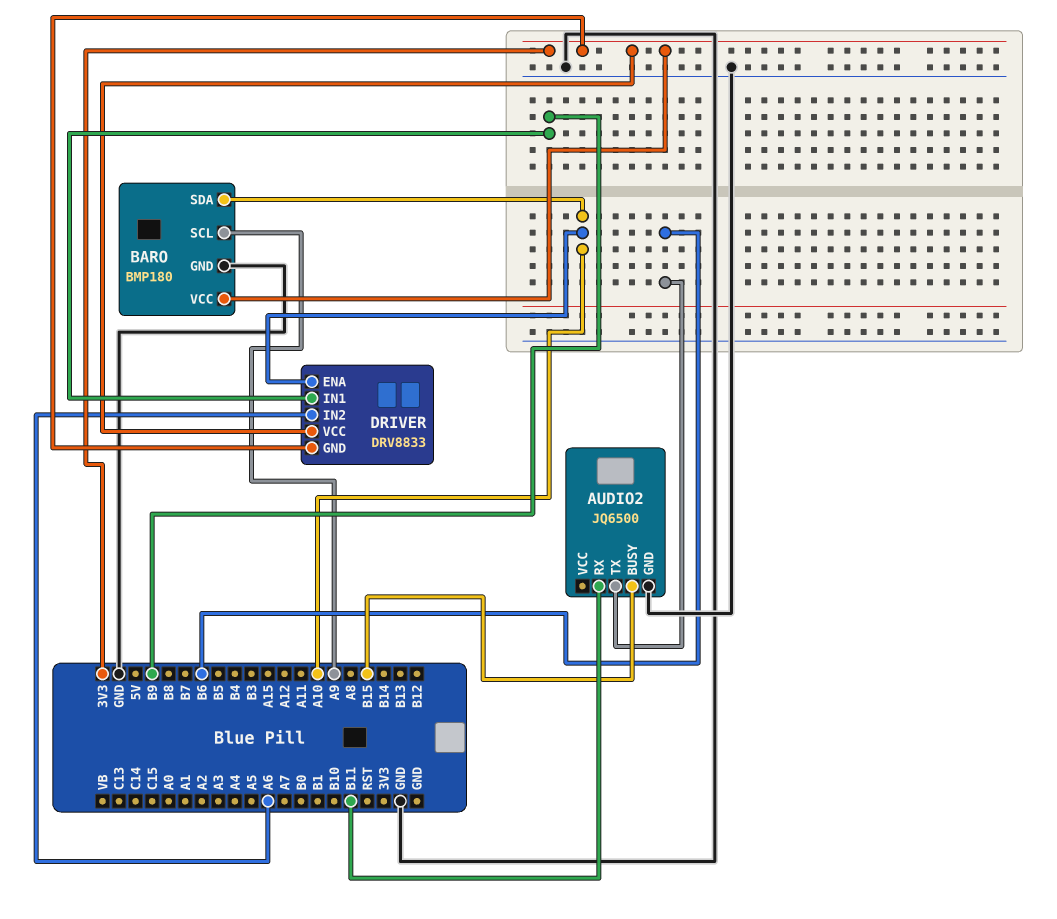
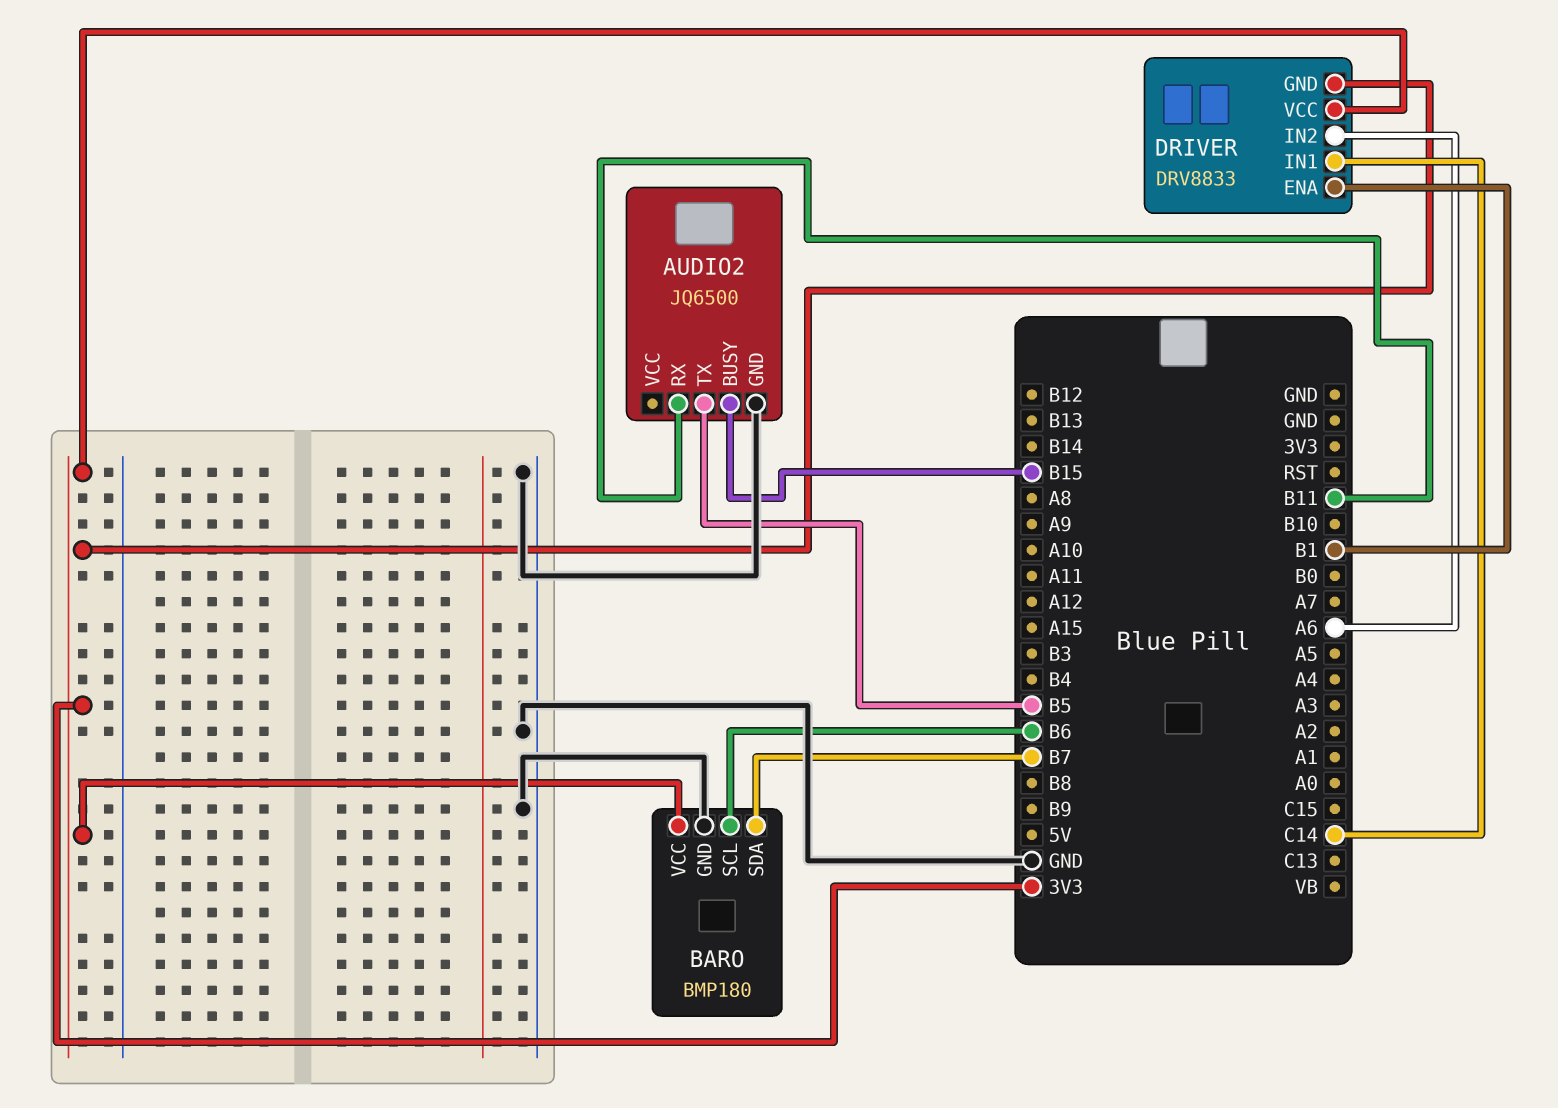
AUDIO2 pin TX: B6 -> B5
BARO pin SCL: A9 -> B6
BARO pin SDA: A10 -> B7
DRIVER pin ENA: A10 -> B1
DRIVER pin IN1: B9 -> C14

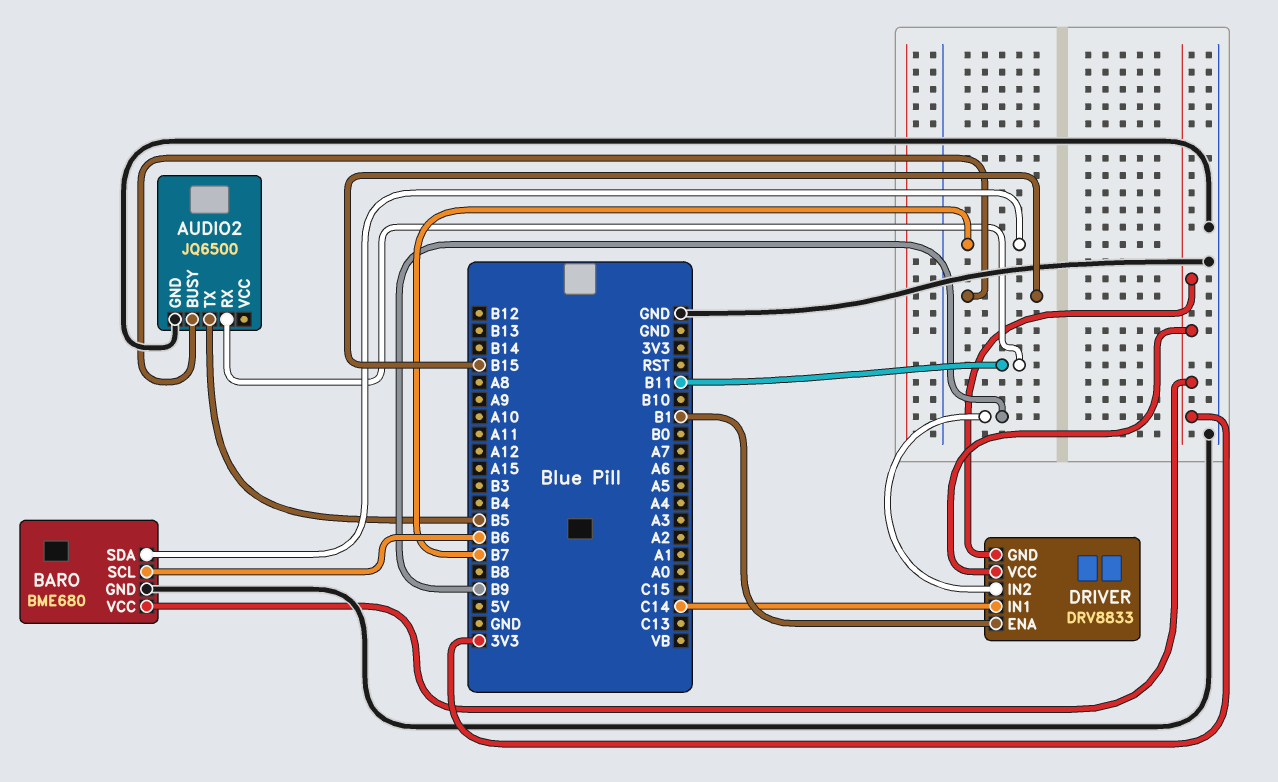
BARO: BMP180 -> BME680
DRIVER pin IN2: A6 -> B9

